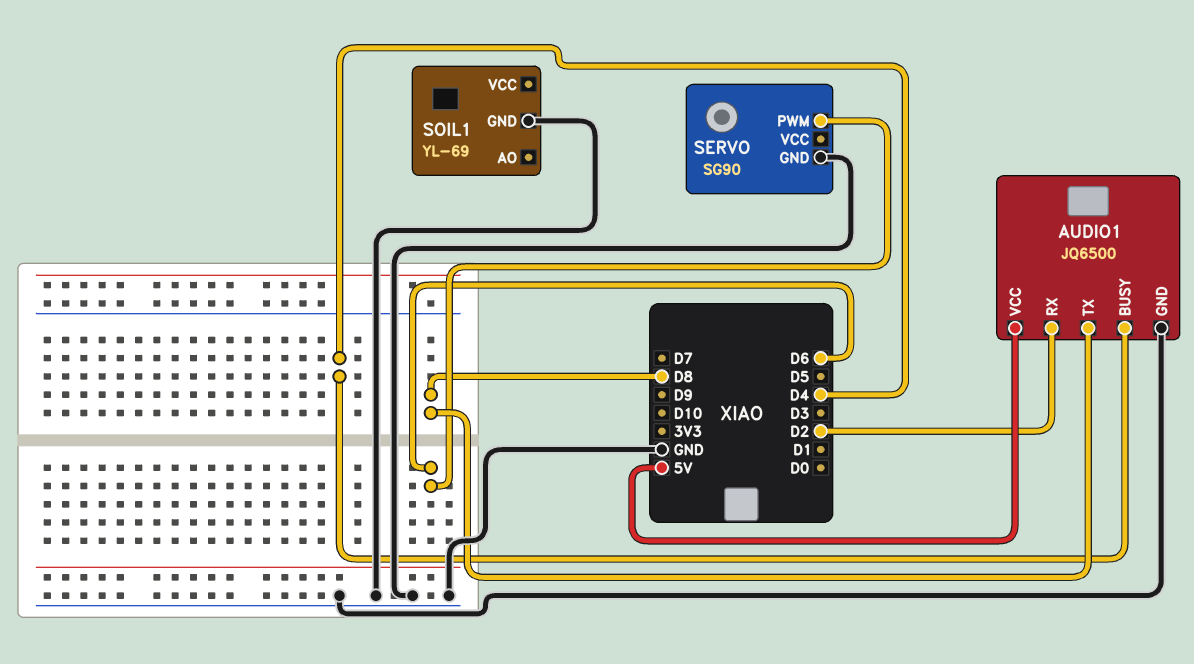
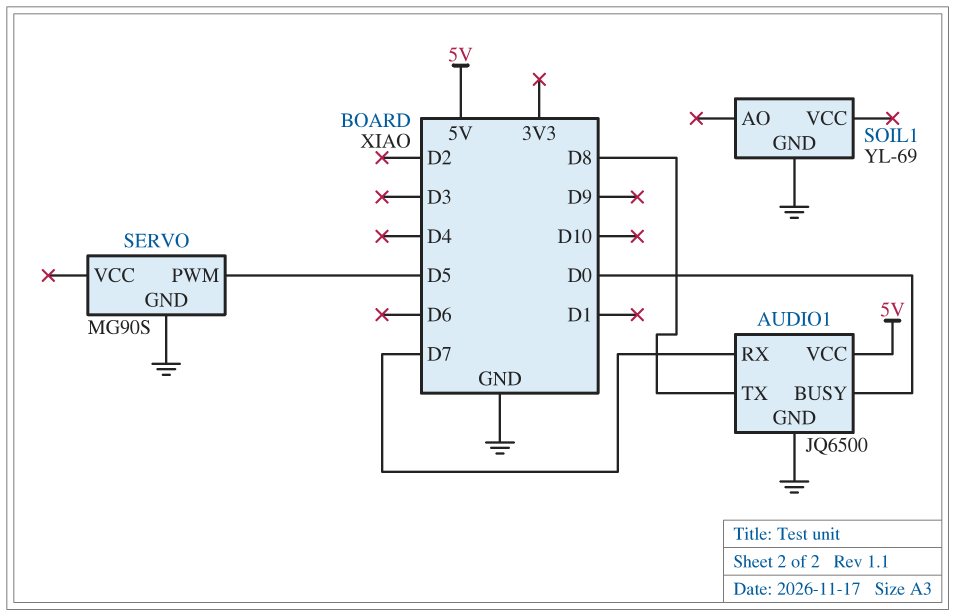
AUDIO1 pin BUSY: D4 -> D0
AUDIO1 pin RX: D2 -> D7
SERVO: SG90 -> MG90S
SERVO pin PWM: D6 -> D5

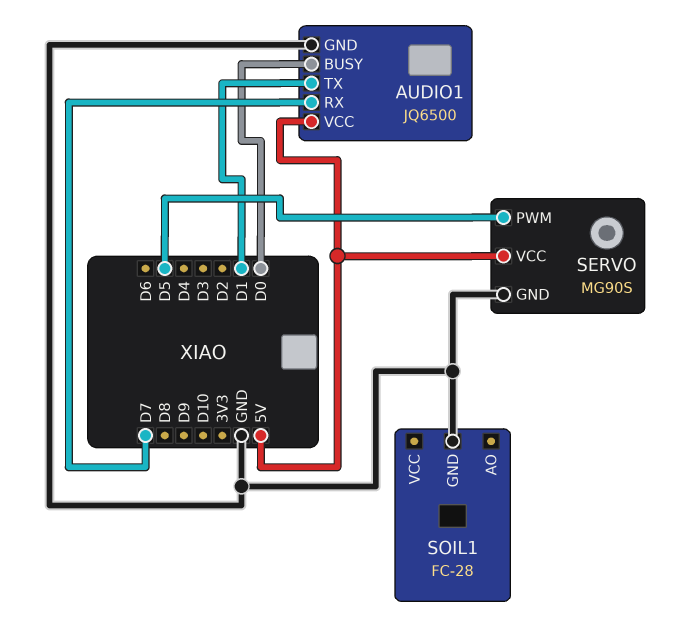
AUDIO1 pin TX: D8 -> D1
SERVO pin VCC: none -> 5V
SOIL1: YL-69 -> FC-28

